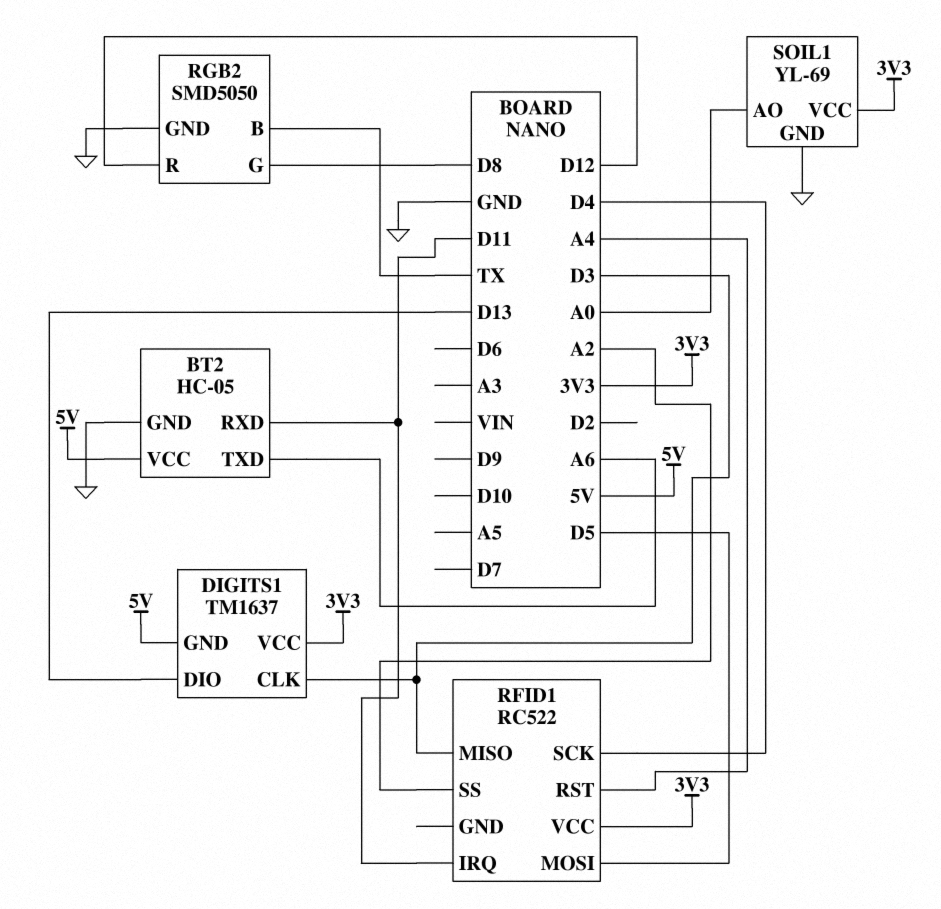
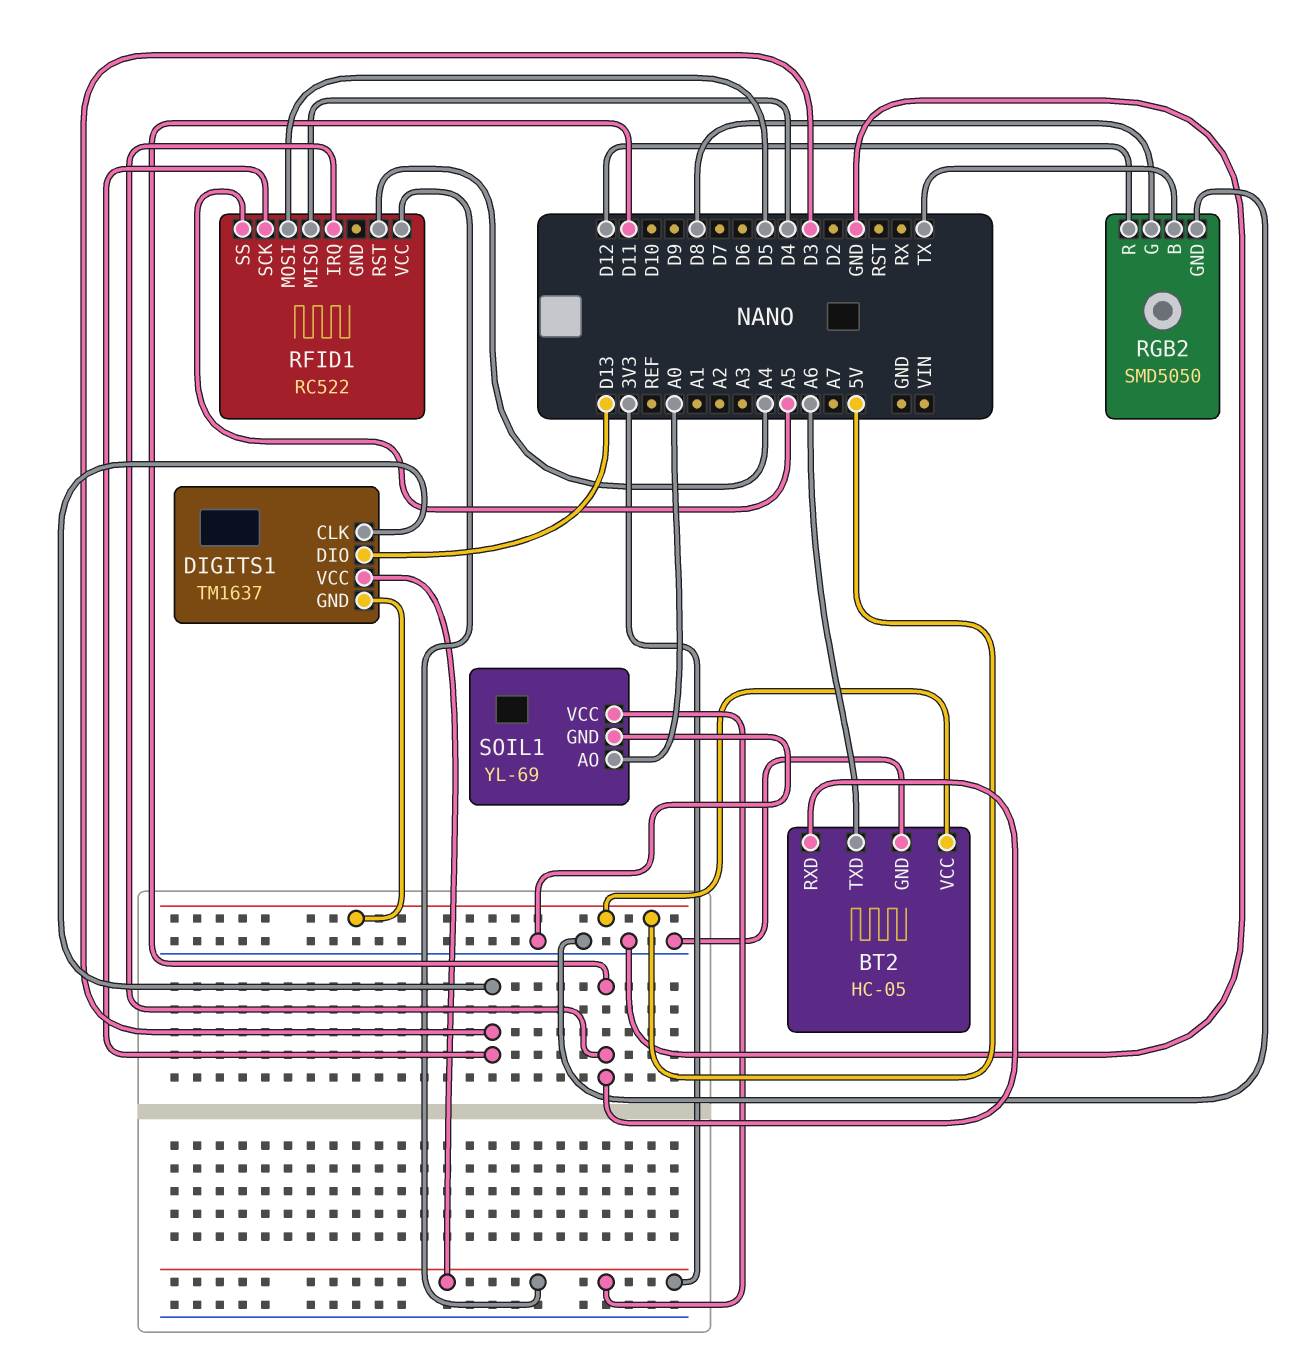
RFID1 pin MISO: D3 -> D4
RFID1 pin SCK: D4 -> D3
RFID1 pin SS: A2 -> A5

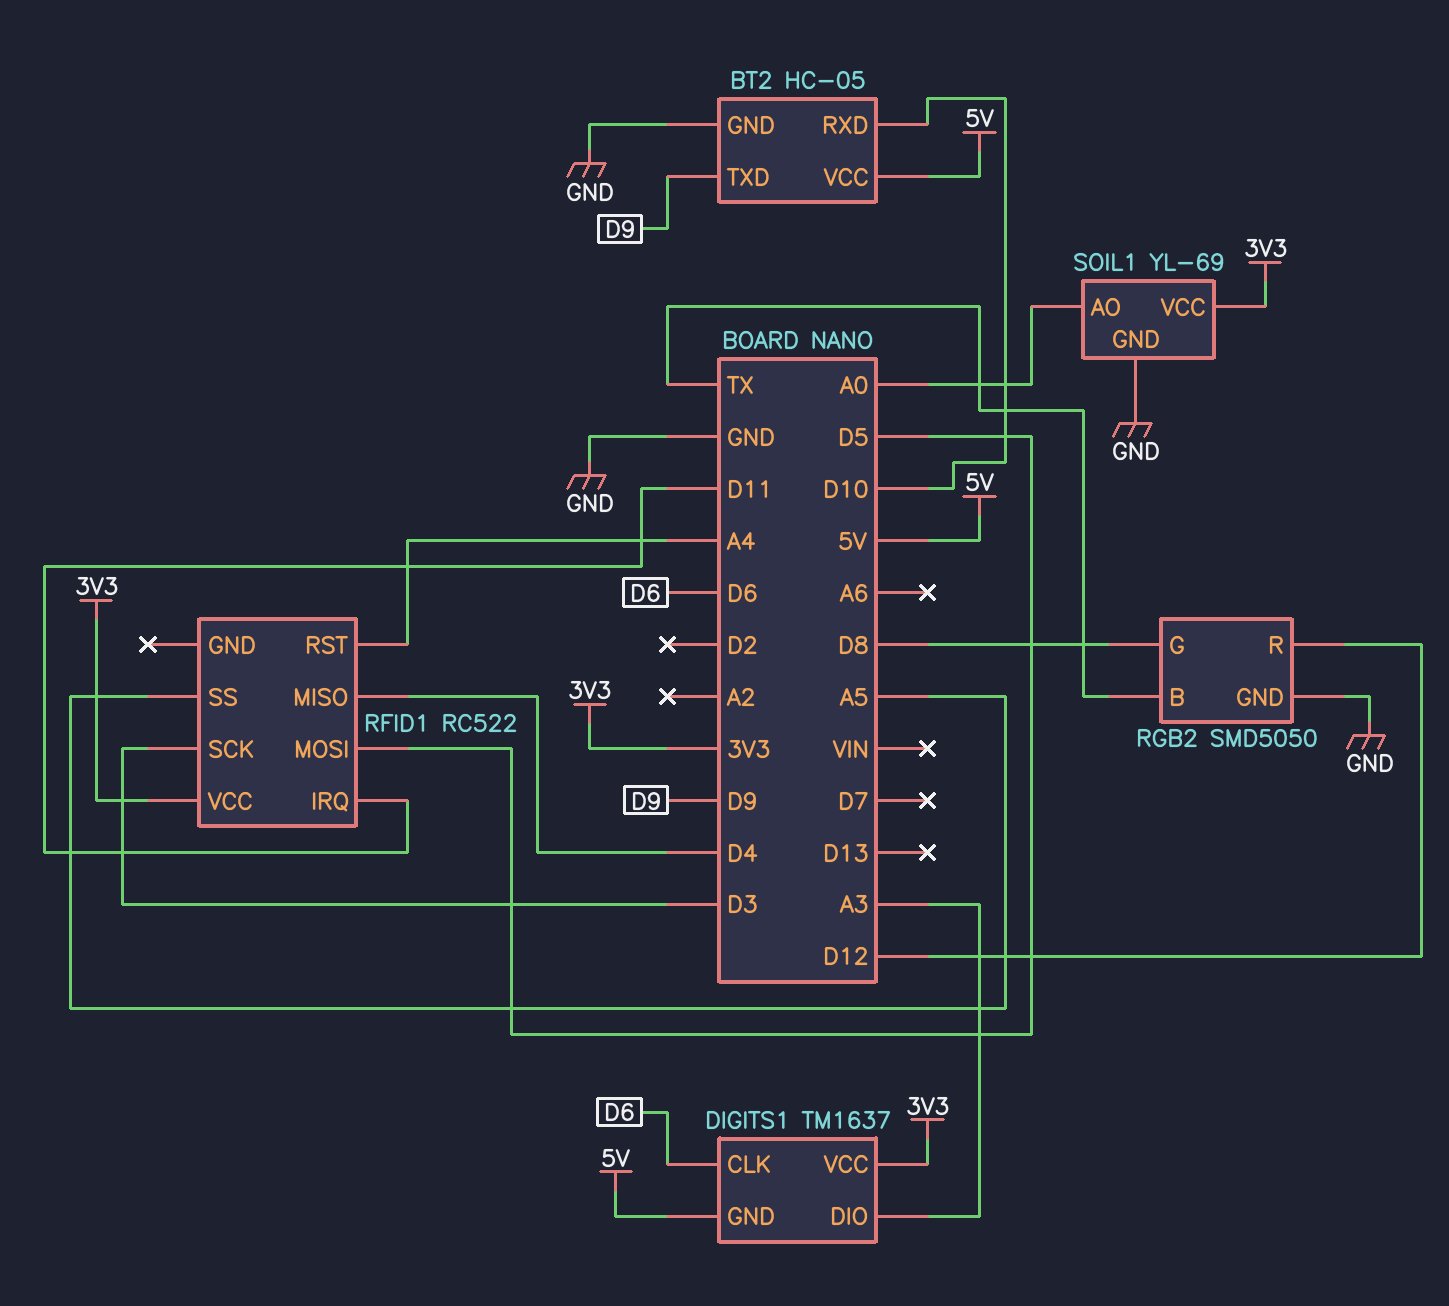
BT2 pin RXD: D11 -> D10
BT2 pin TXD: A6 -> D9
DIGITS1 pin CLK: D3 -> D6
DIGITS1 pin DIO: D13 -> A3

